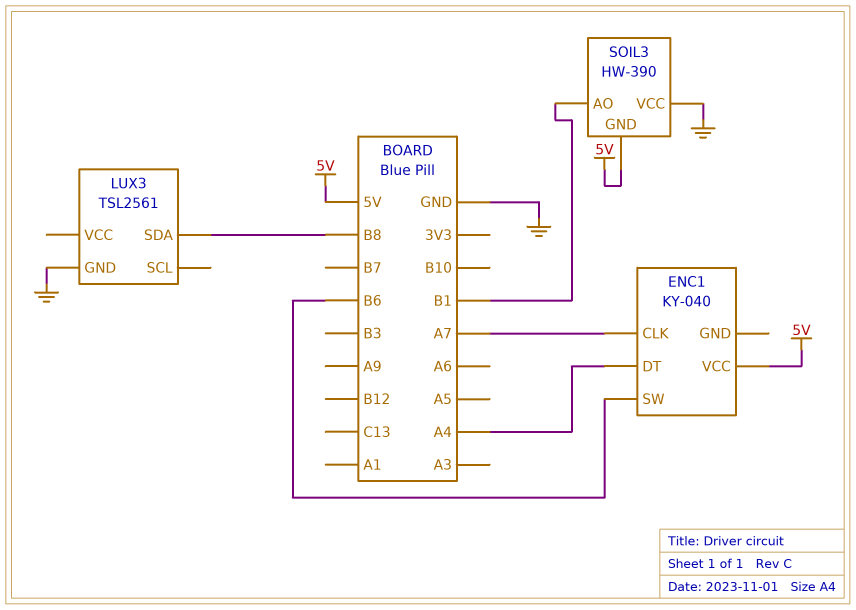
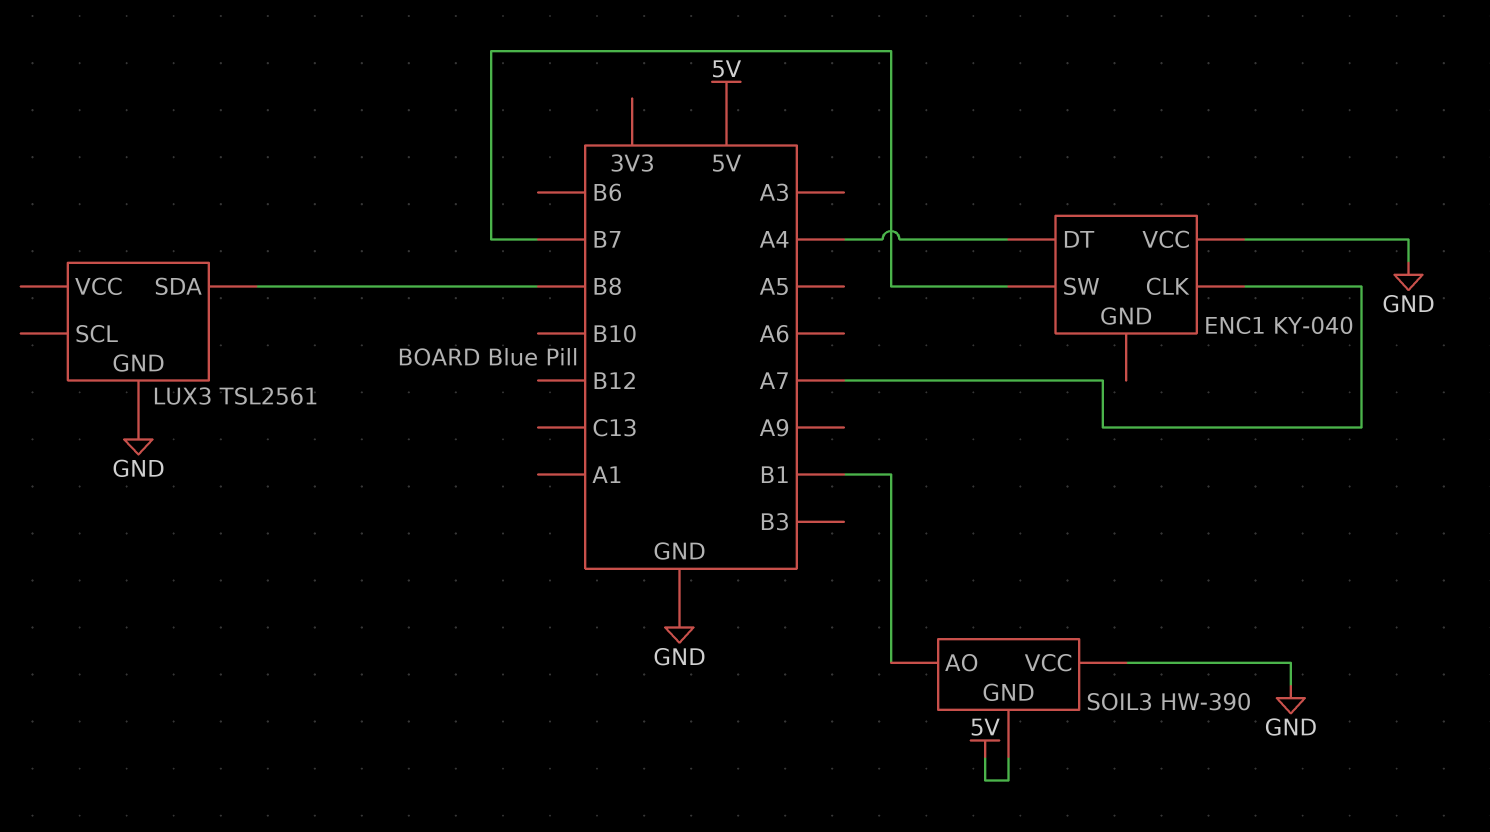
ENC1 pin SW: B6 -> B7
ENC1 pin VCC: 5V -> GND

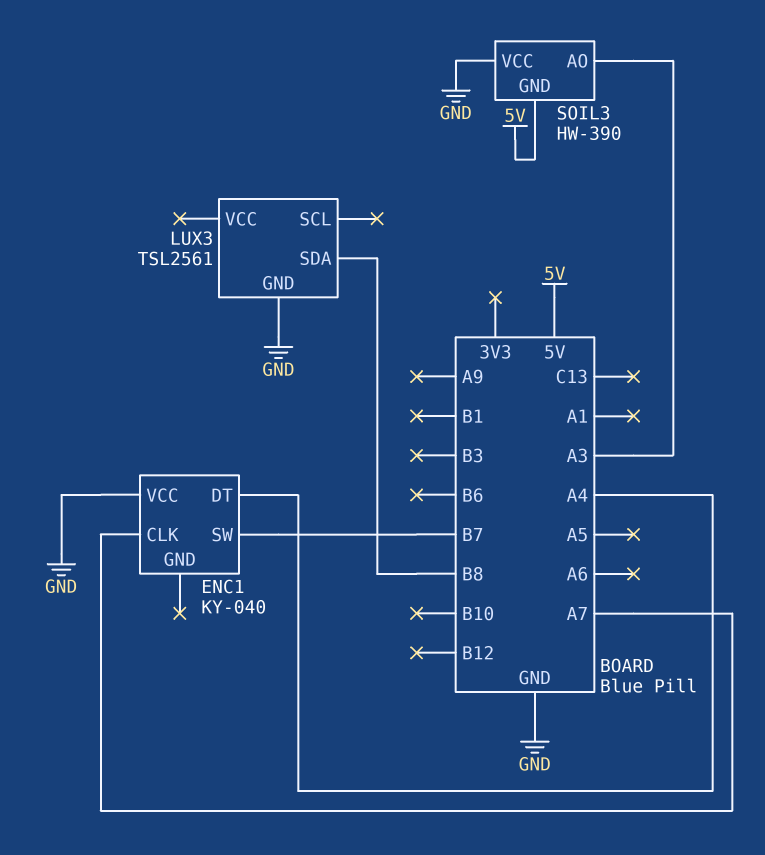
SOIL3 pin AO: B1 -> A3

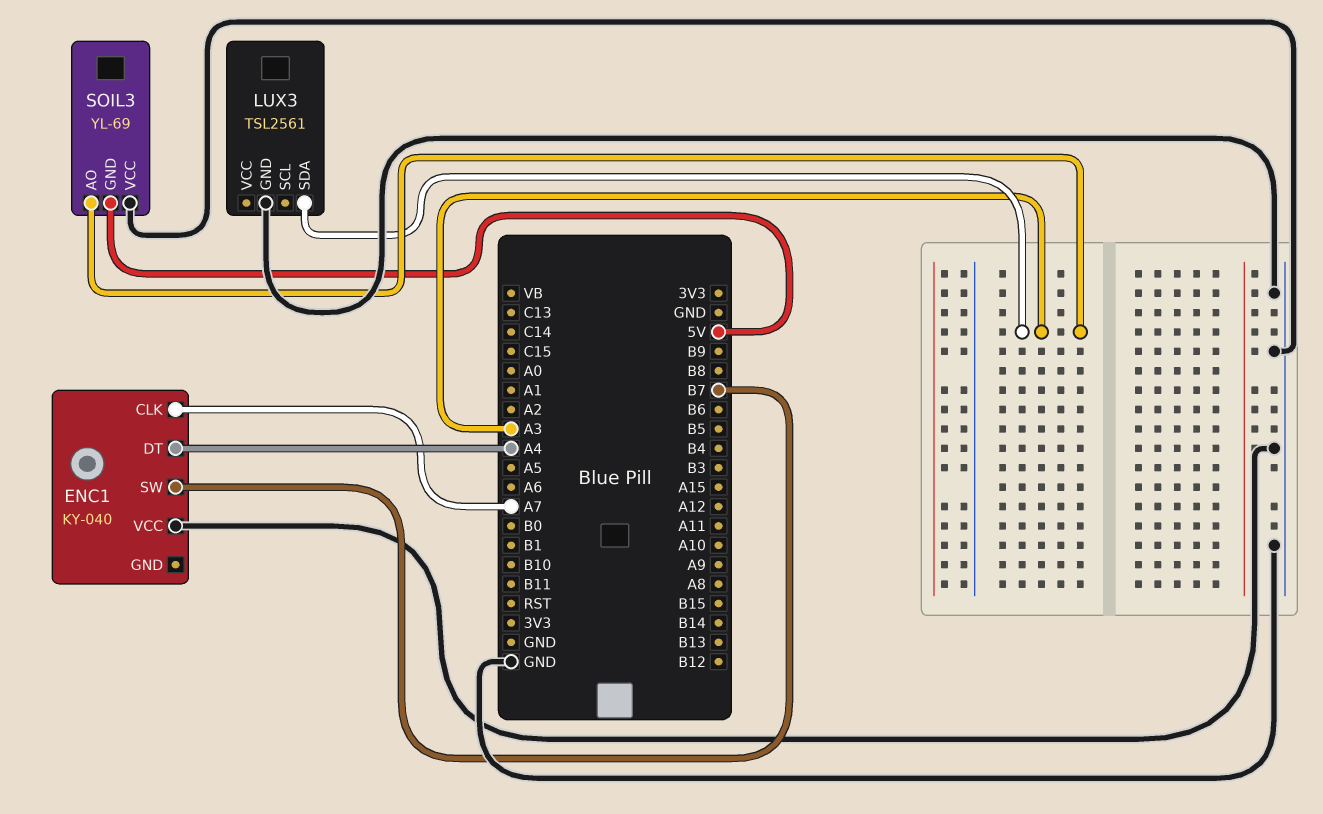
LUX3 pin SDA: B8 -> A3
SOIL3: HW-390 -> YL-69

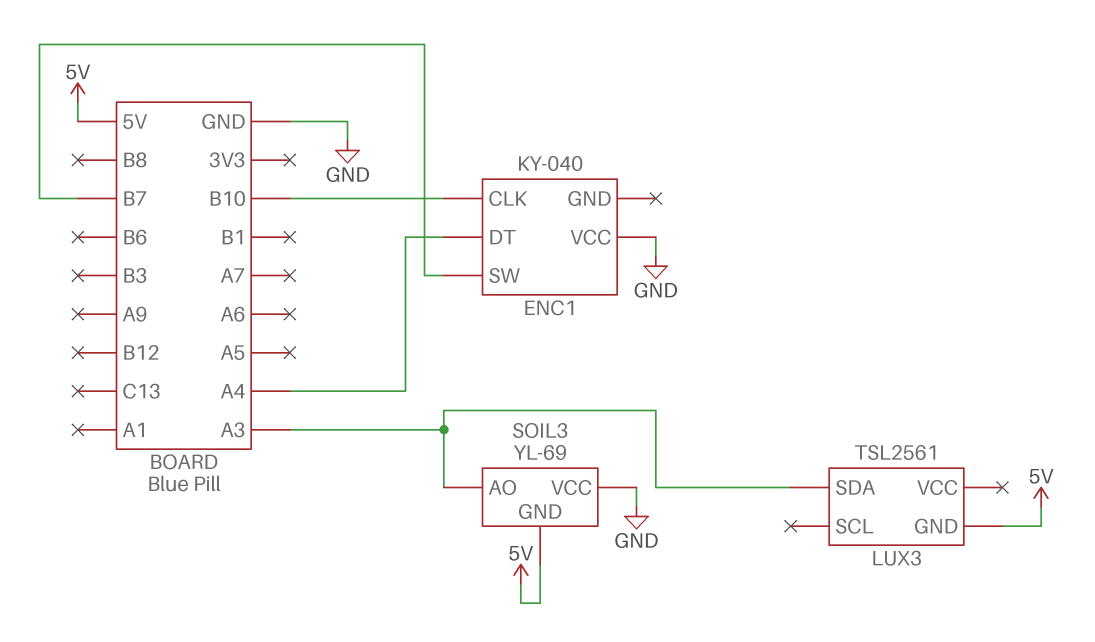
ENC1 pin CLK: A7 -> B10
LUX3 pin GND: GND -> 5V

